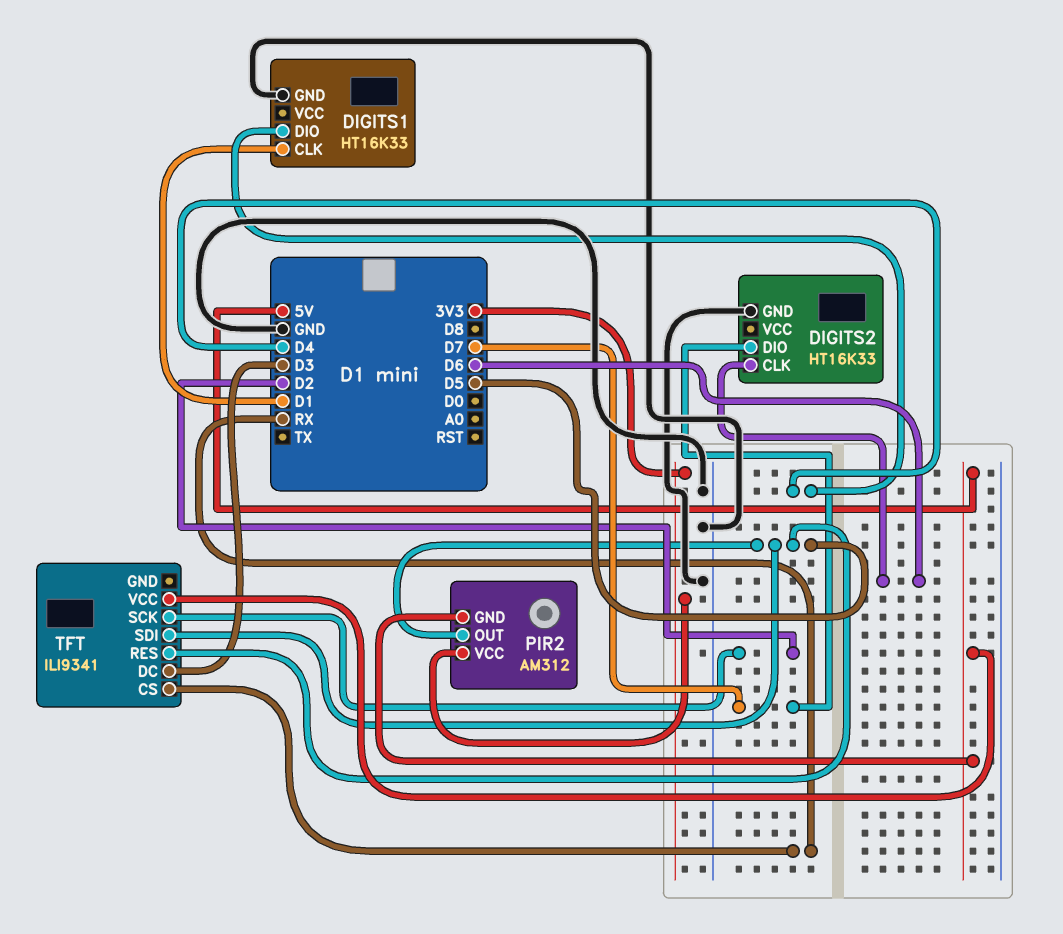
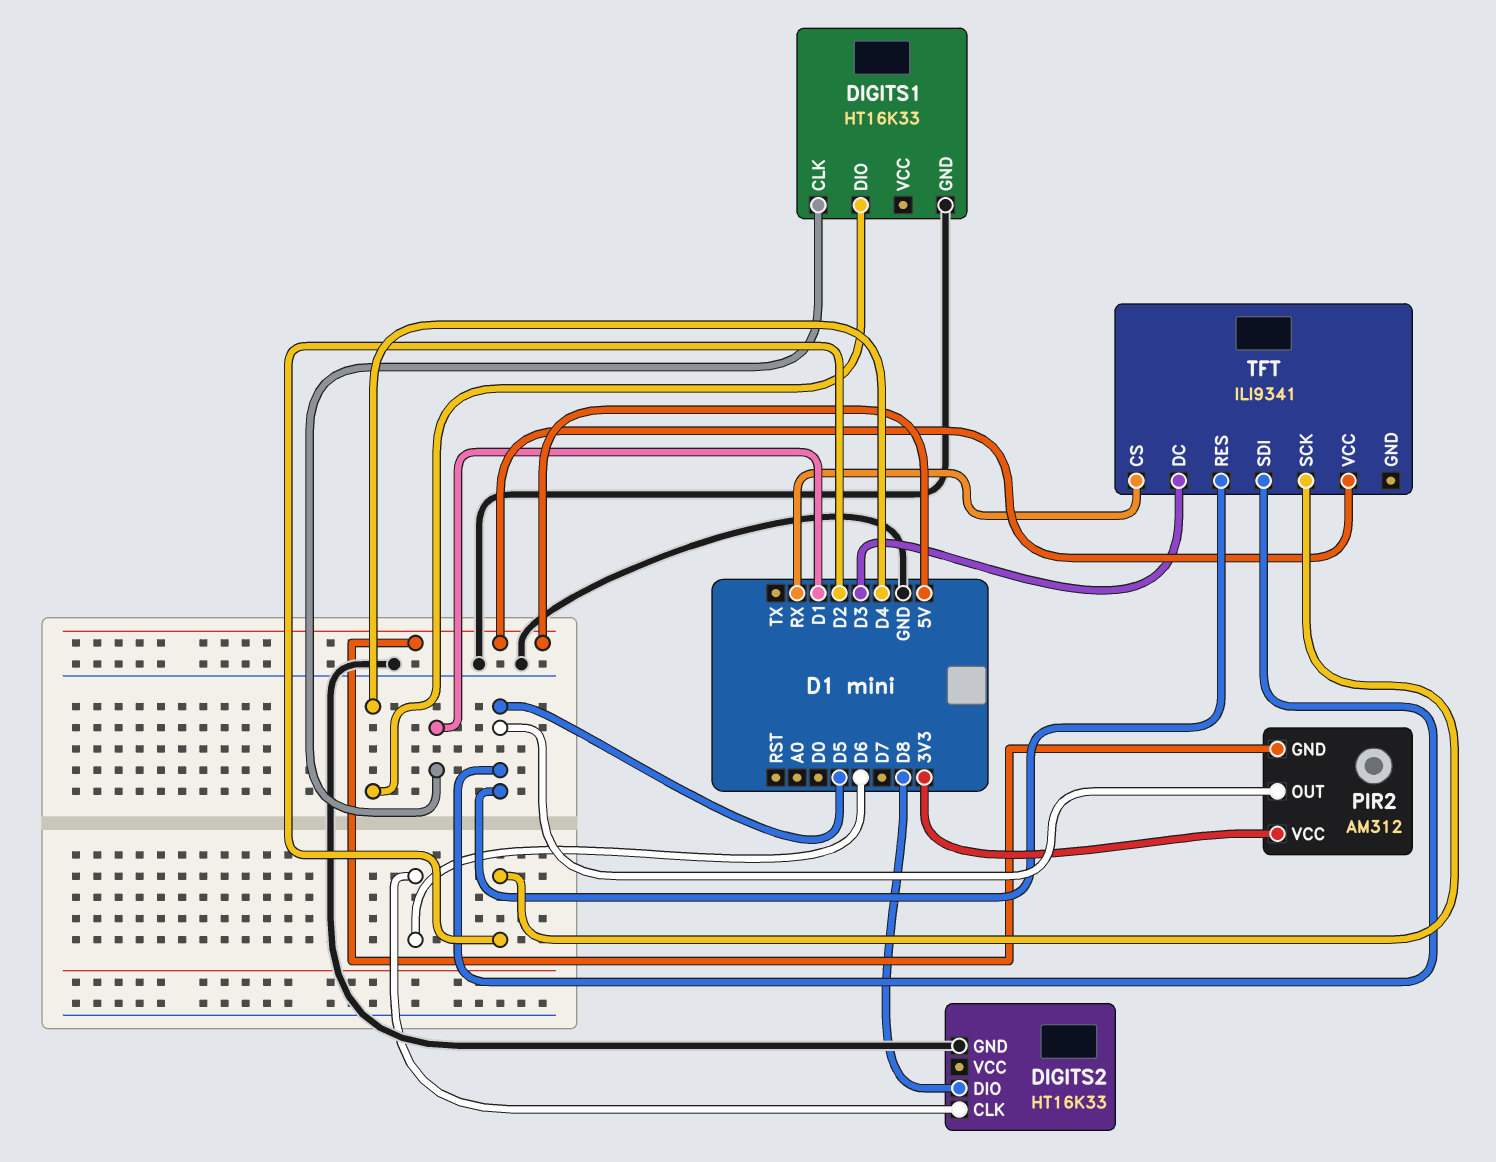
DIGITS2 pin DIO: D7 -> D8

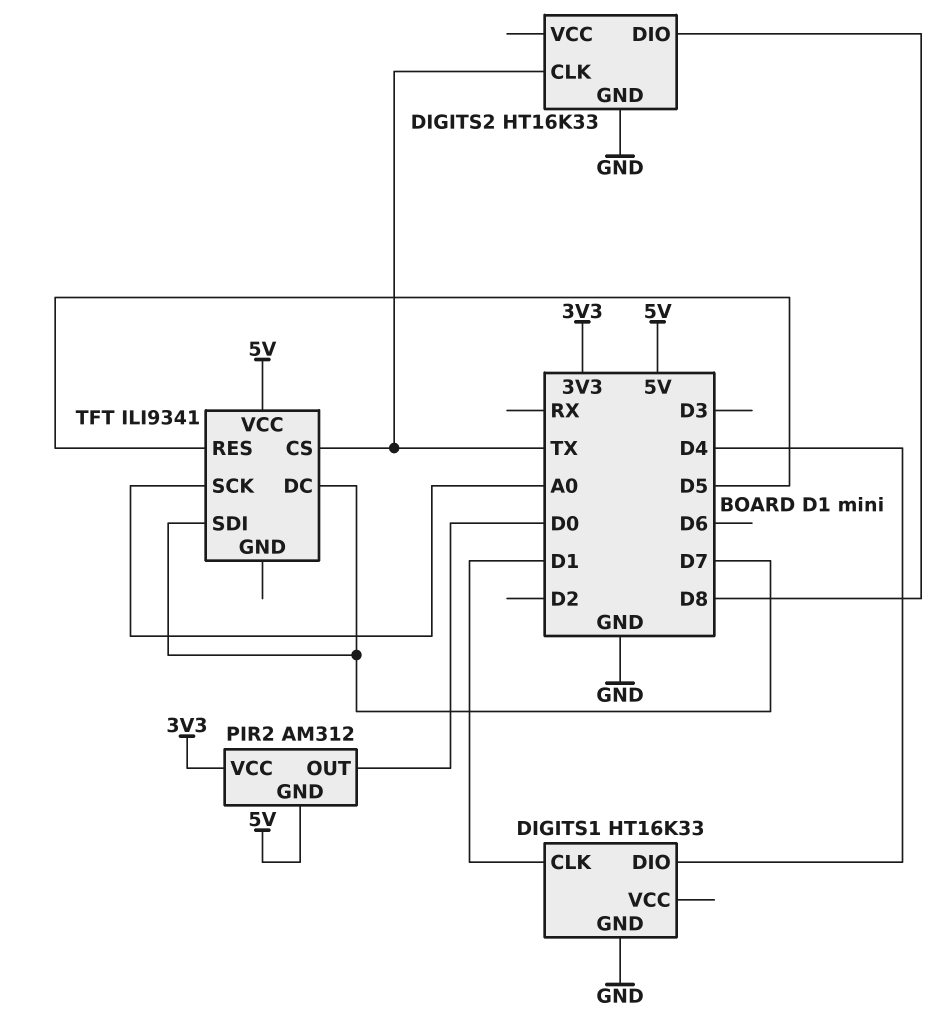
DIGITS2 pin CLK: D6 -> TX
PIR2 pin OUT: D5 -> D0
TFT pin CS: RX -> TX
TFT pin DC: D3 -> D7
TFT pin SCK: D2 -> A0
TFT pin SDI: D5 -> D7

